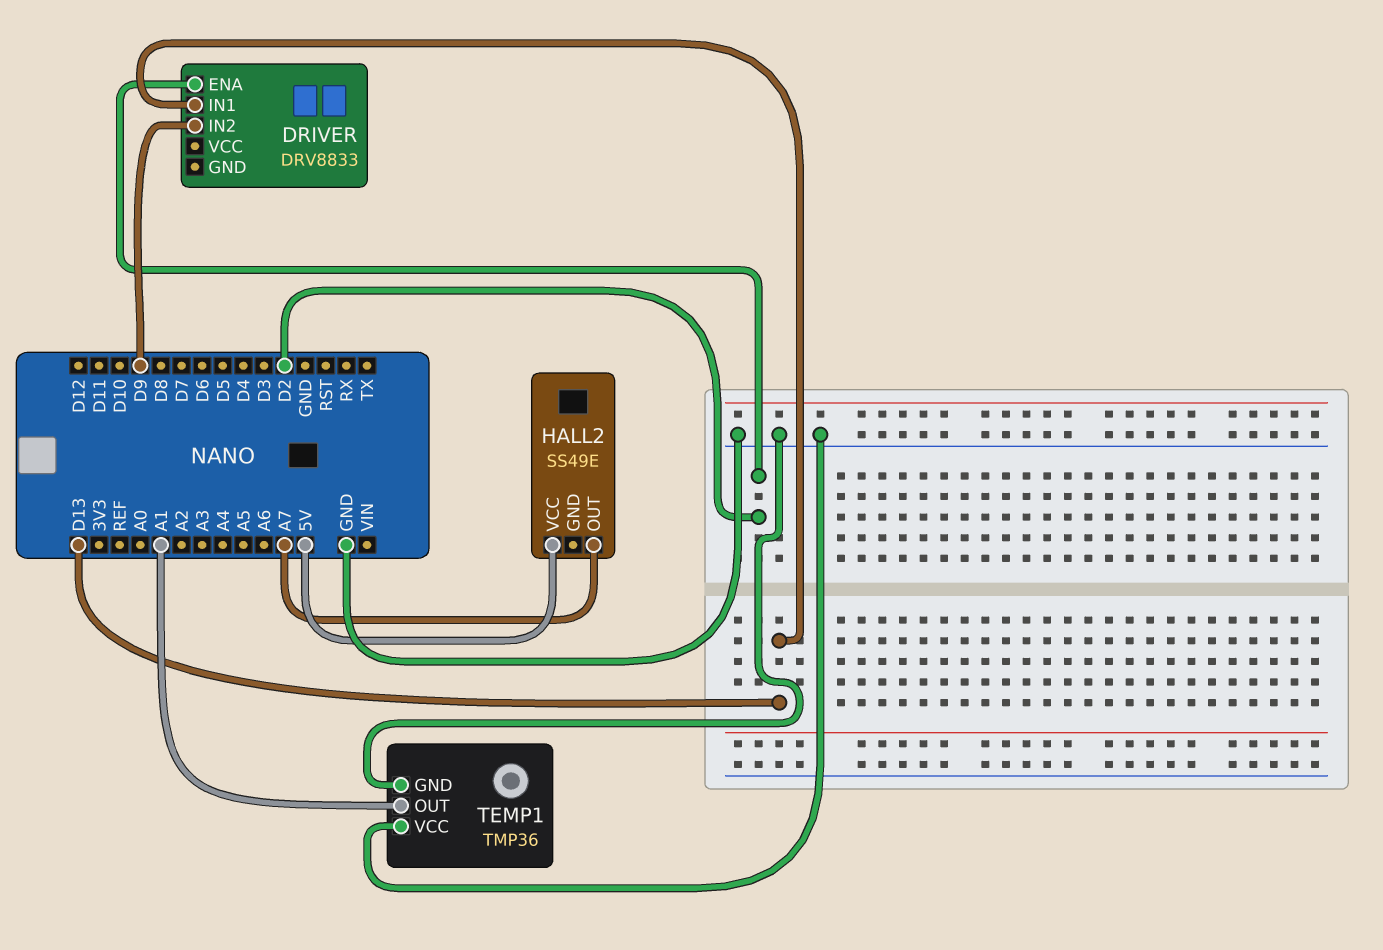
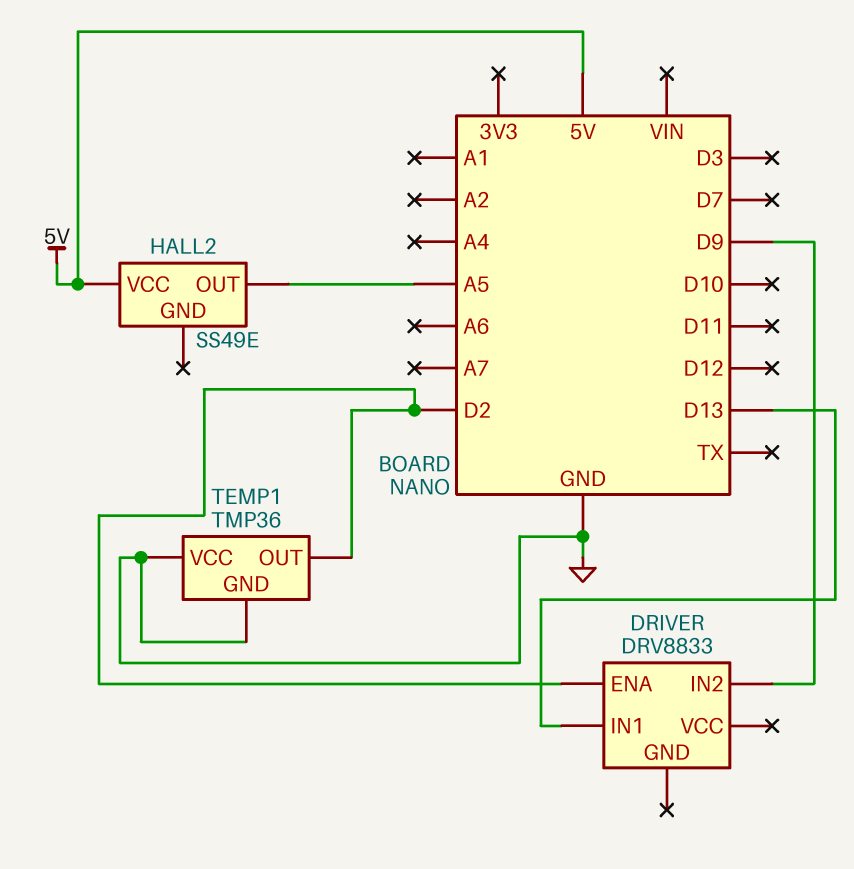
HALL2 pin OUT: A7 -> A5
TEMP1 pin OUT: A1 -> D2

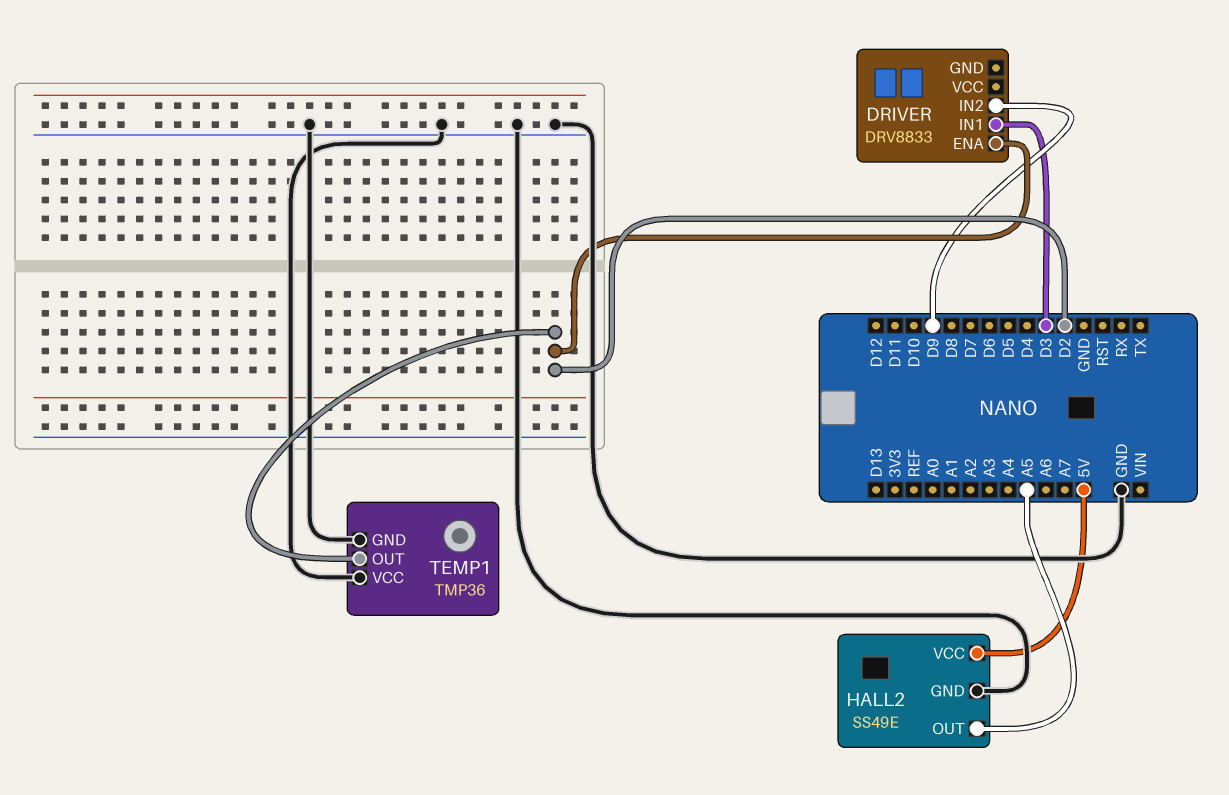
DRIVER pin IN1: D13 -> D3
HALL2 pin GND: none -> GND

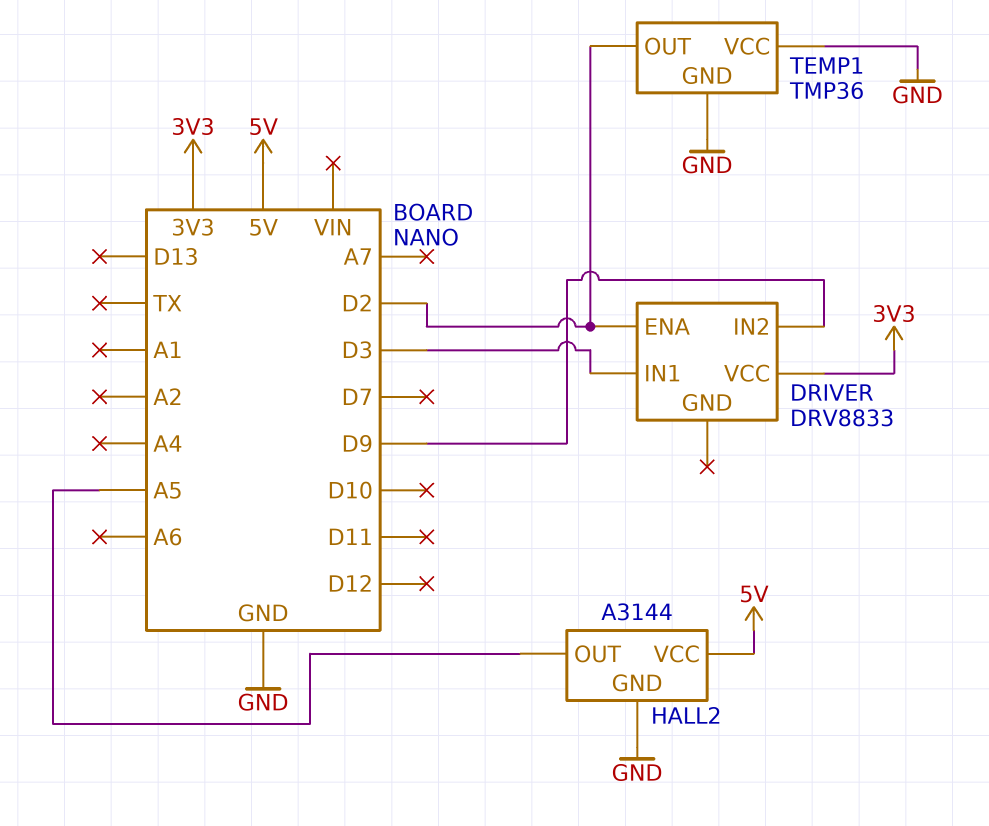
DRIVER pin VCC: none -> 3V3
HALL2: SS49E -> A3144

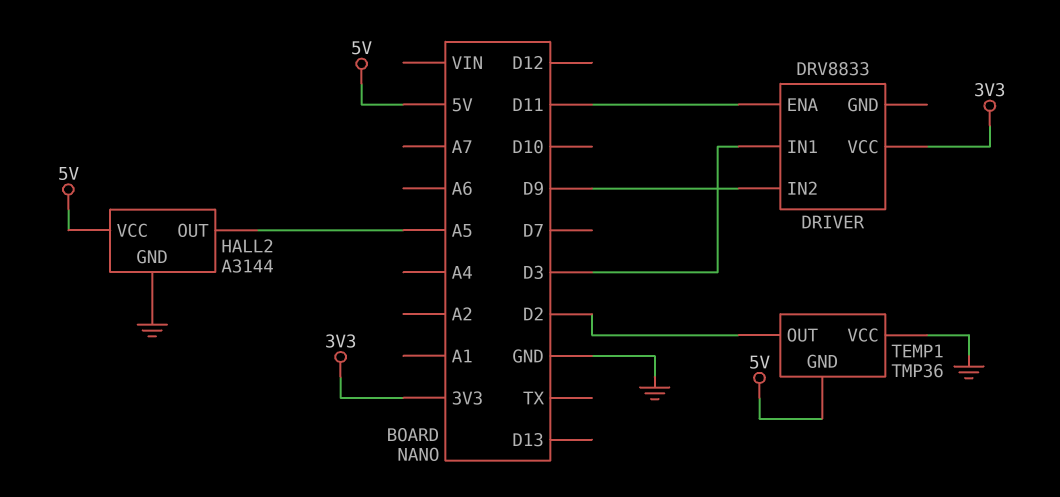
DRIVER pin ENA: D2 -> D11
TEMP1 pin GND: GND -> 5V

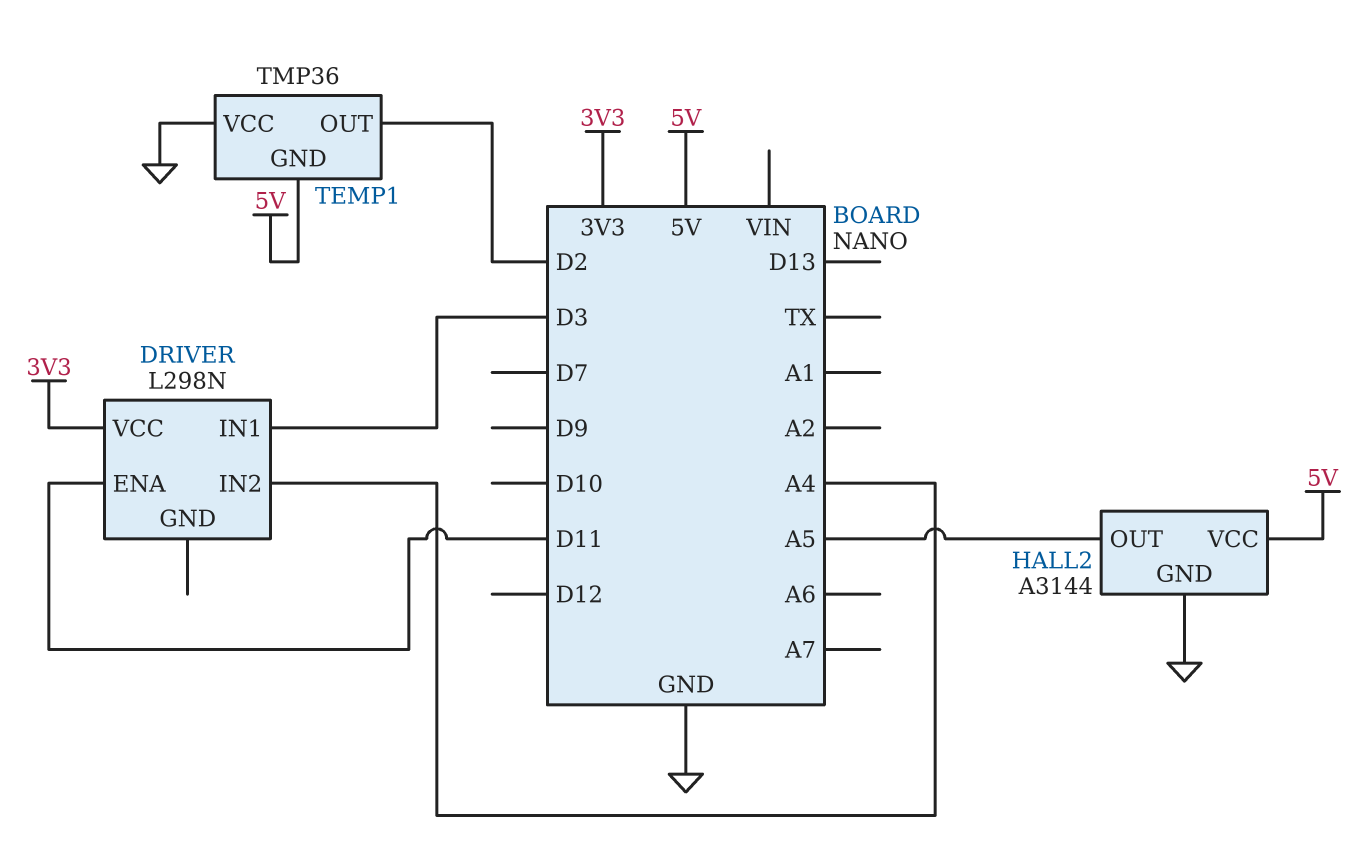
DRIVER: DRV8833 -> L298N
DRIVER pin IN2: D9 -> A4

